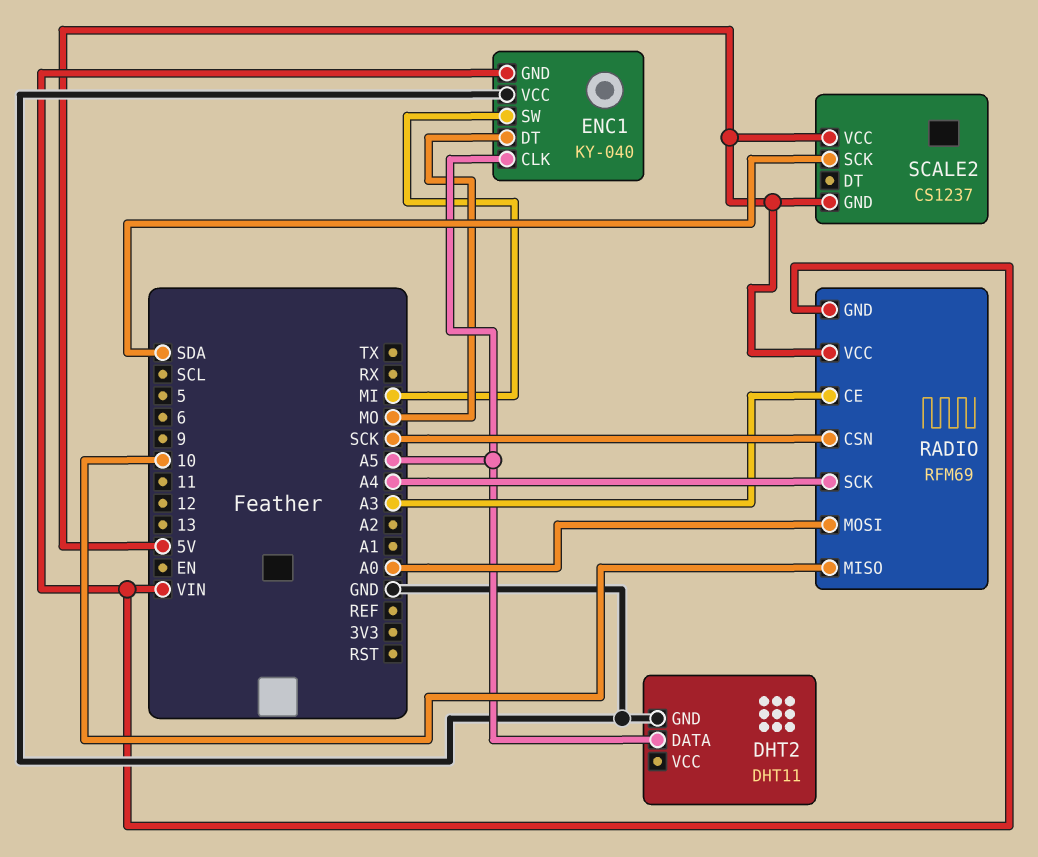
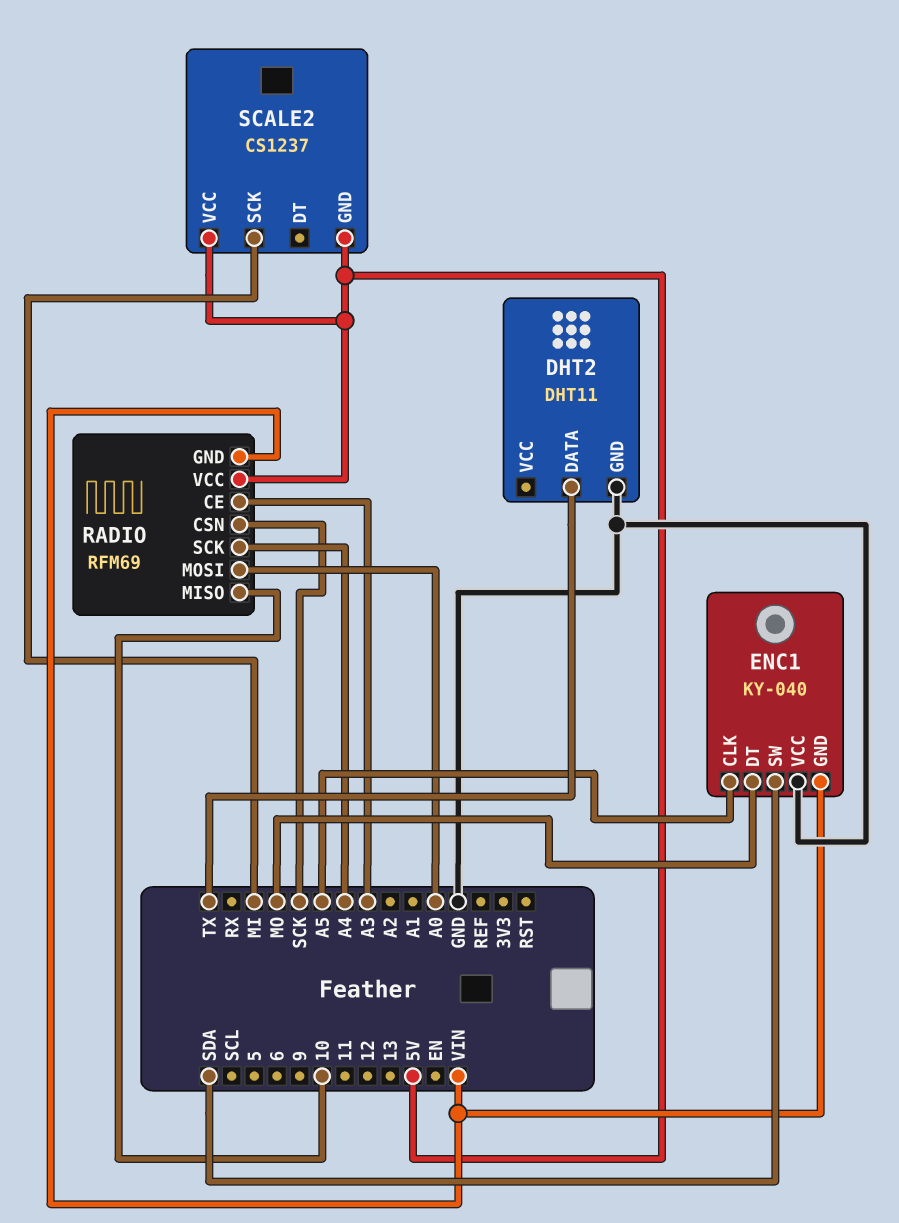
DHT2 pin DATA: A5 -> TX
ENC1 pin SW: MI -> SDA
SCALE2 pin SCK: SDA -> MI

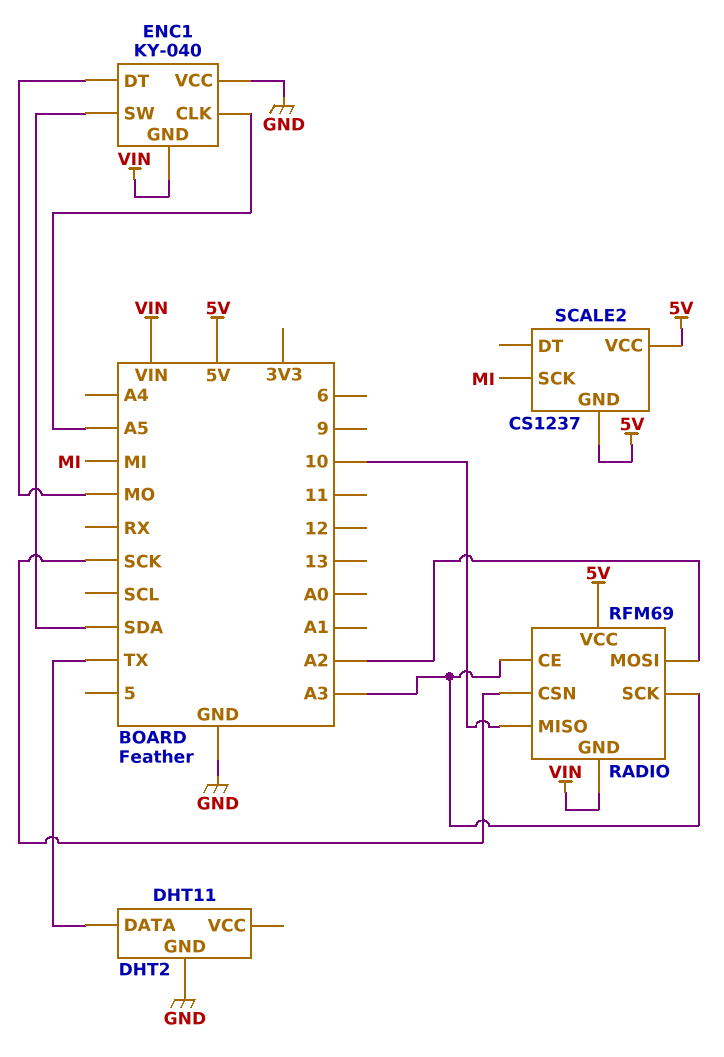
RADIO pin MOSI: A0 -> A2
RADIO pin SCK: A4 -> A3

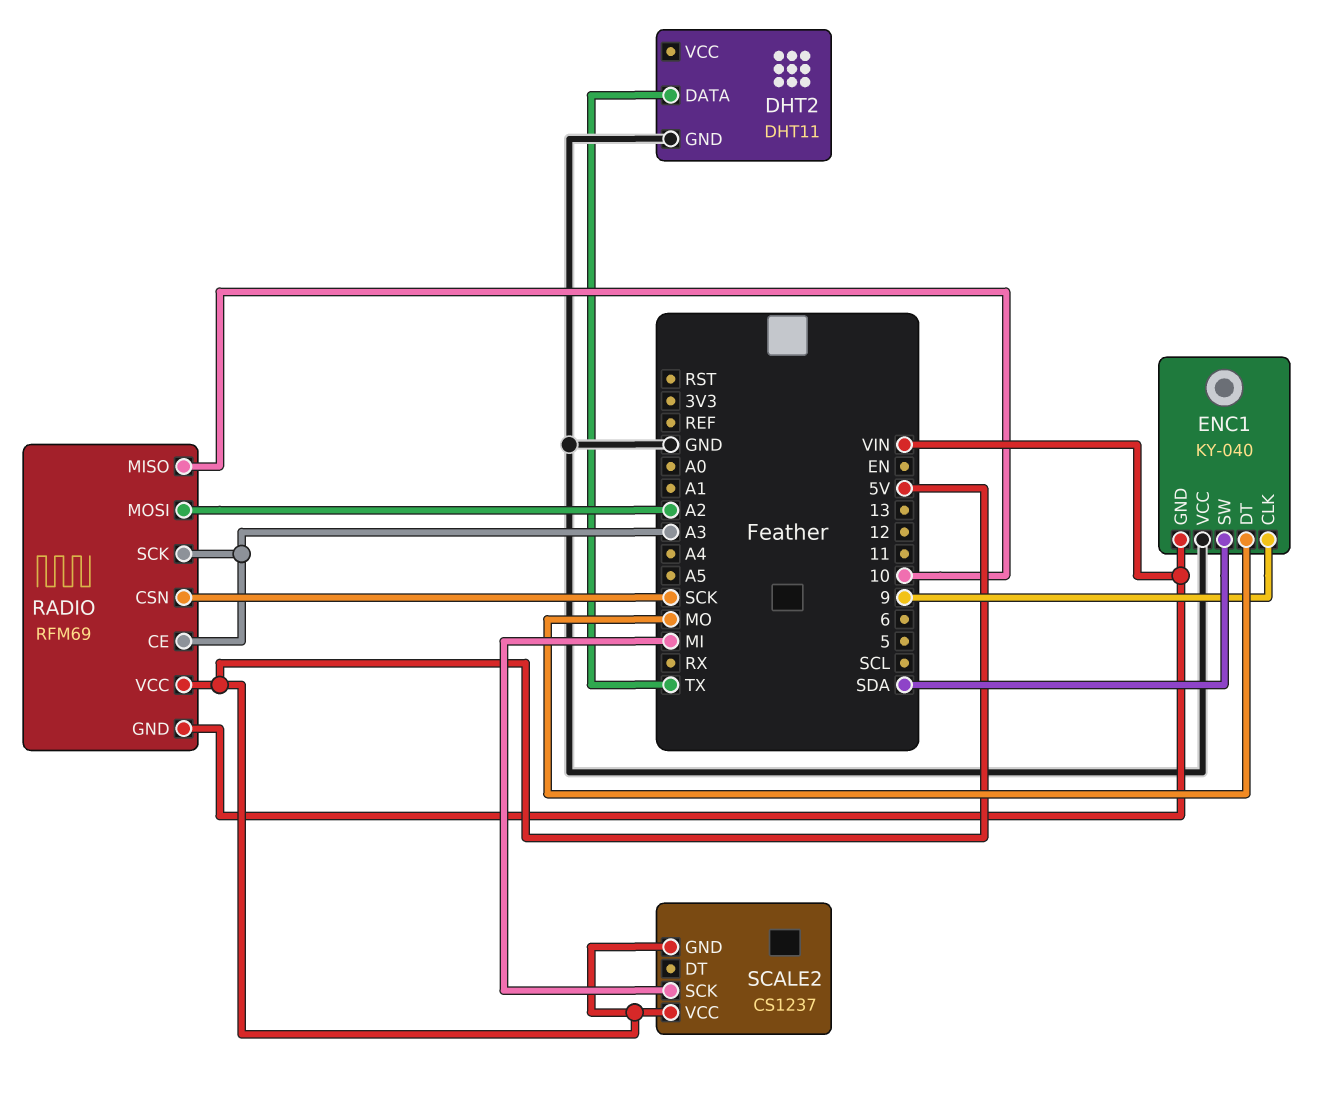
ENC1 pin CLK: A5 -> 9

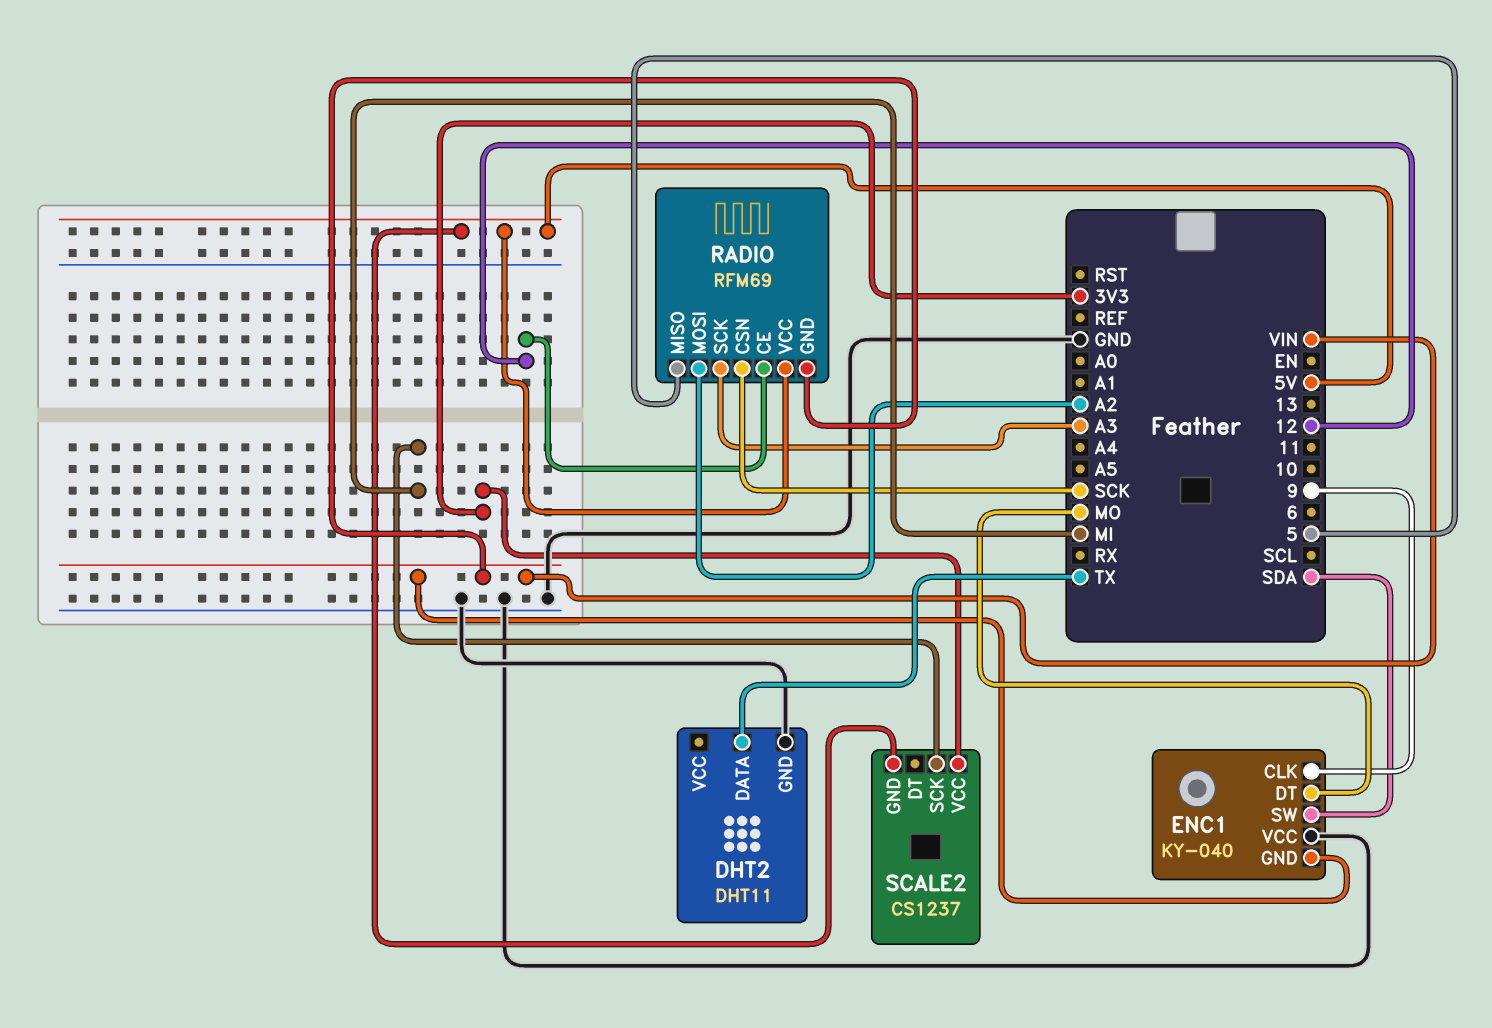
RADIO pin CE: A3 -> 12
RADIO pin MISO: 10 -> 5
SCALE2 pin VCC: 5V -> 3V3

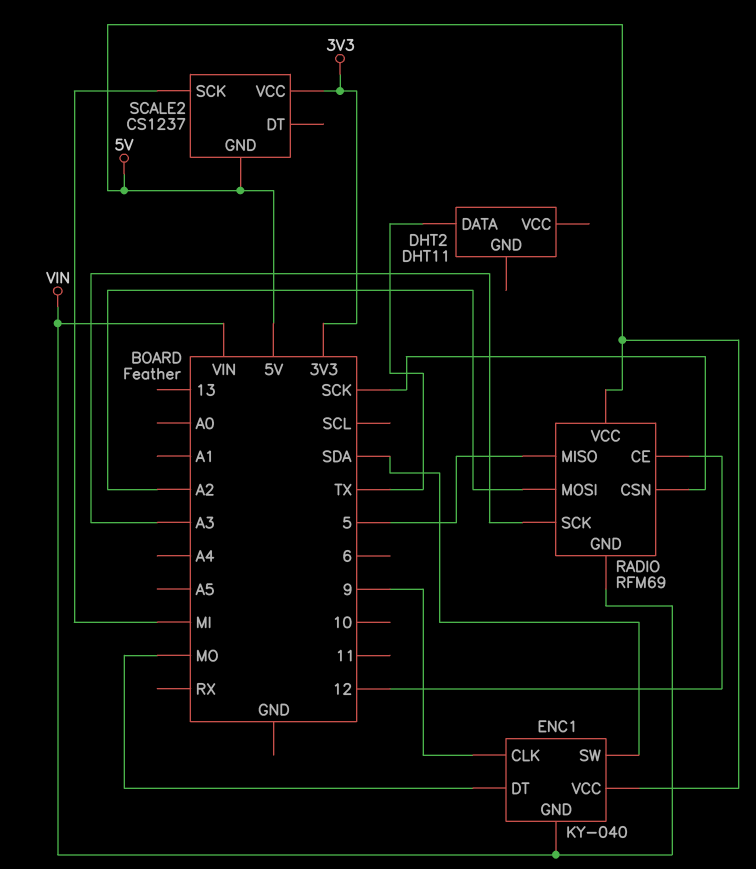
DHT2 pin GND: GND -> none
ENC1 pin VCC: GND -> 5V

